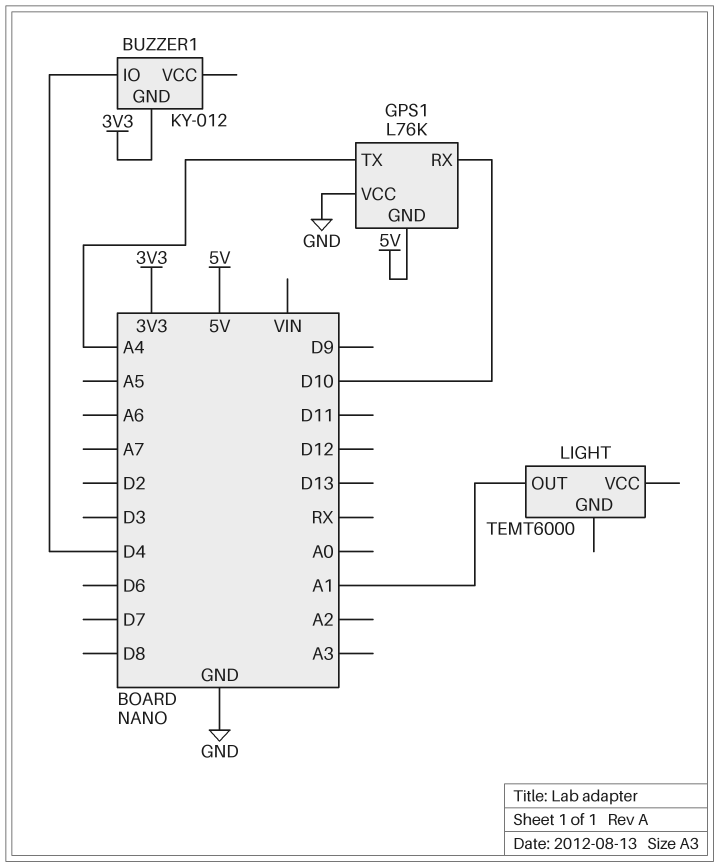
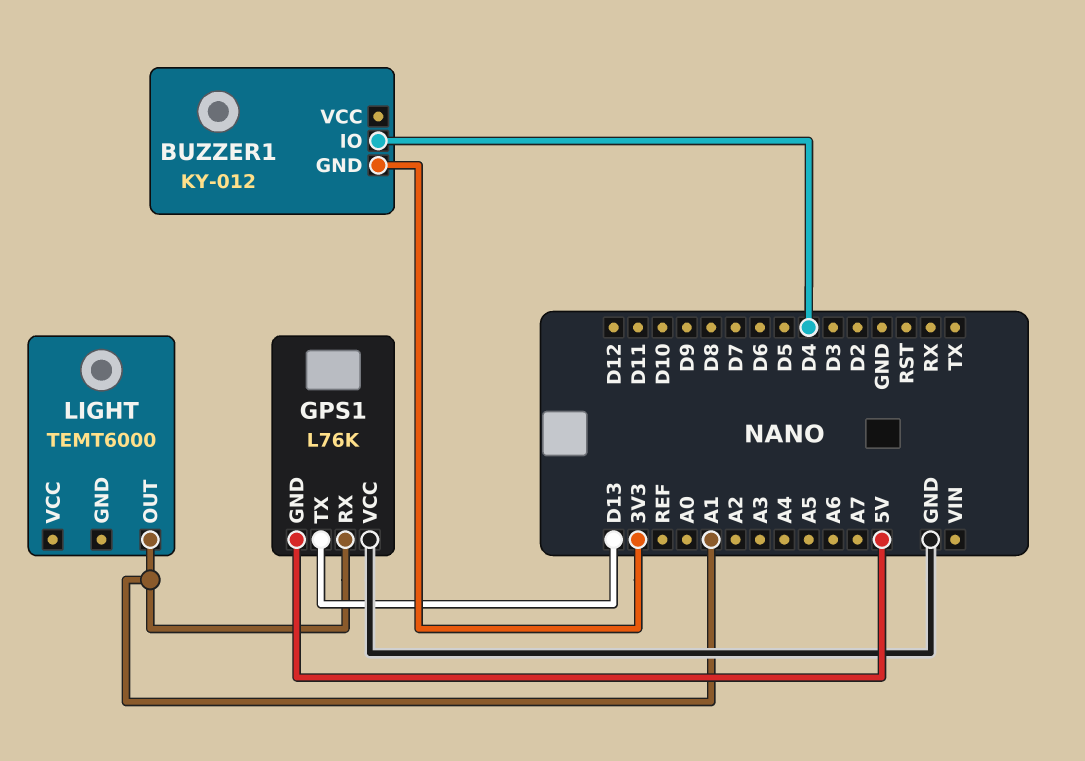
GPS1 pin RX: D10 -> A1
GPS1 pin TX: A4 -> D13

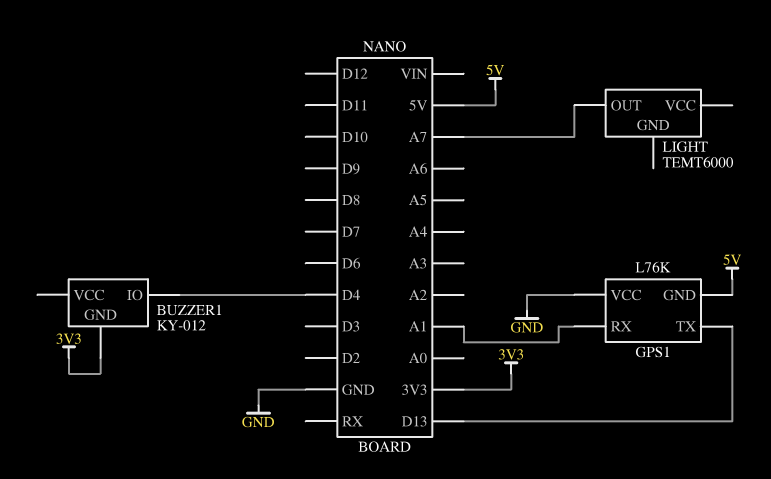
LIGHT pin OUT: A1 -> A7

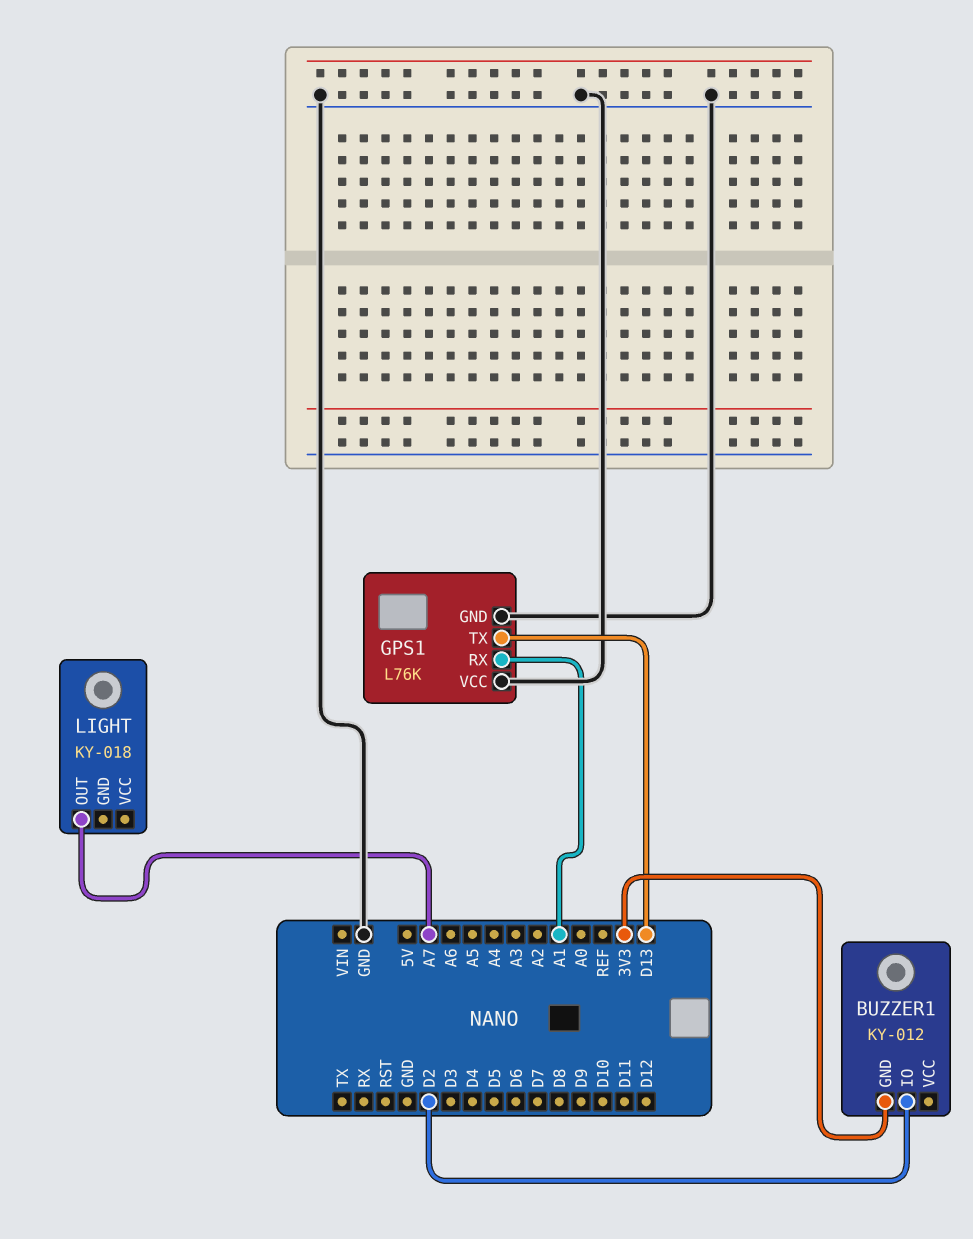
BUZZER1 pin IO: D4 -> D2
GPS1 pin GND: 5V -> GND
LIGHT: TEMT6000 -> KY-018

